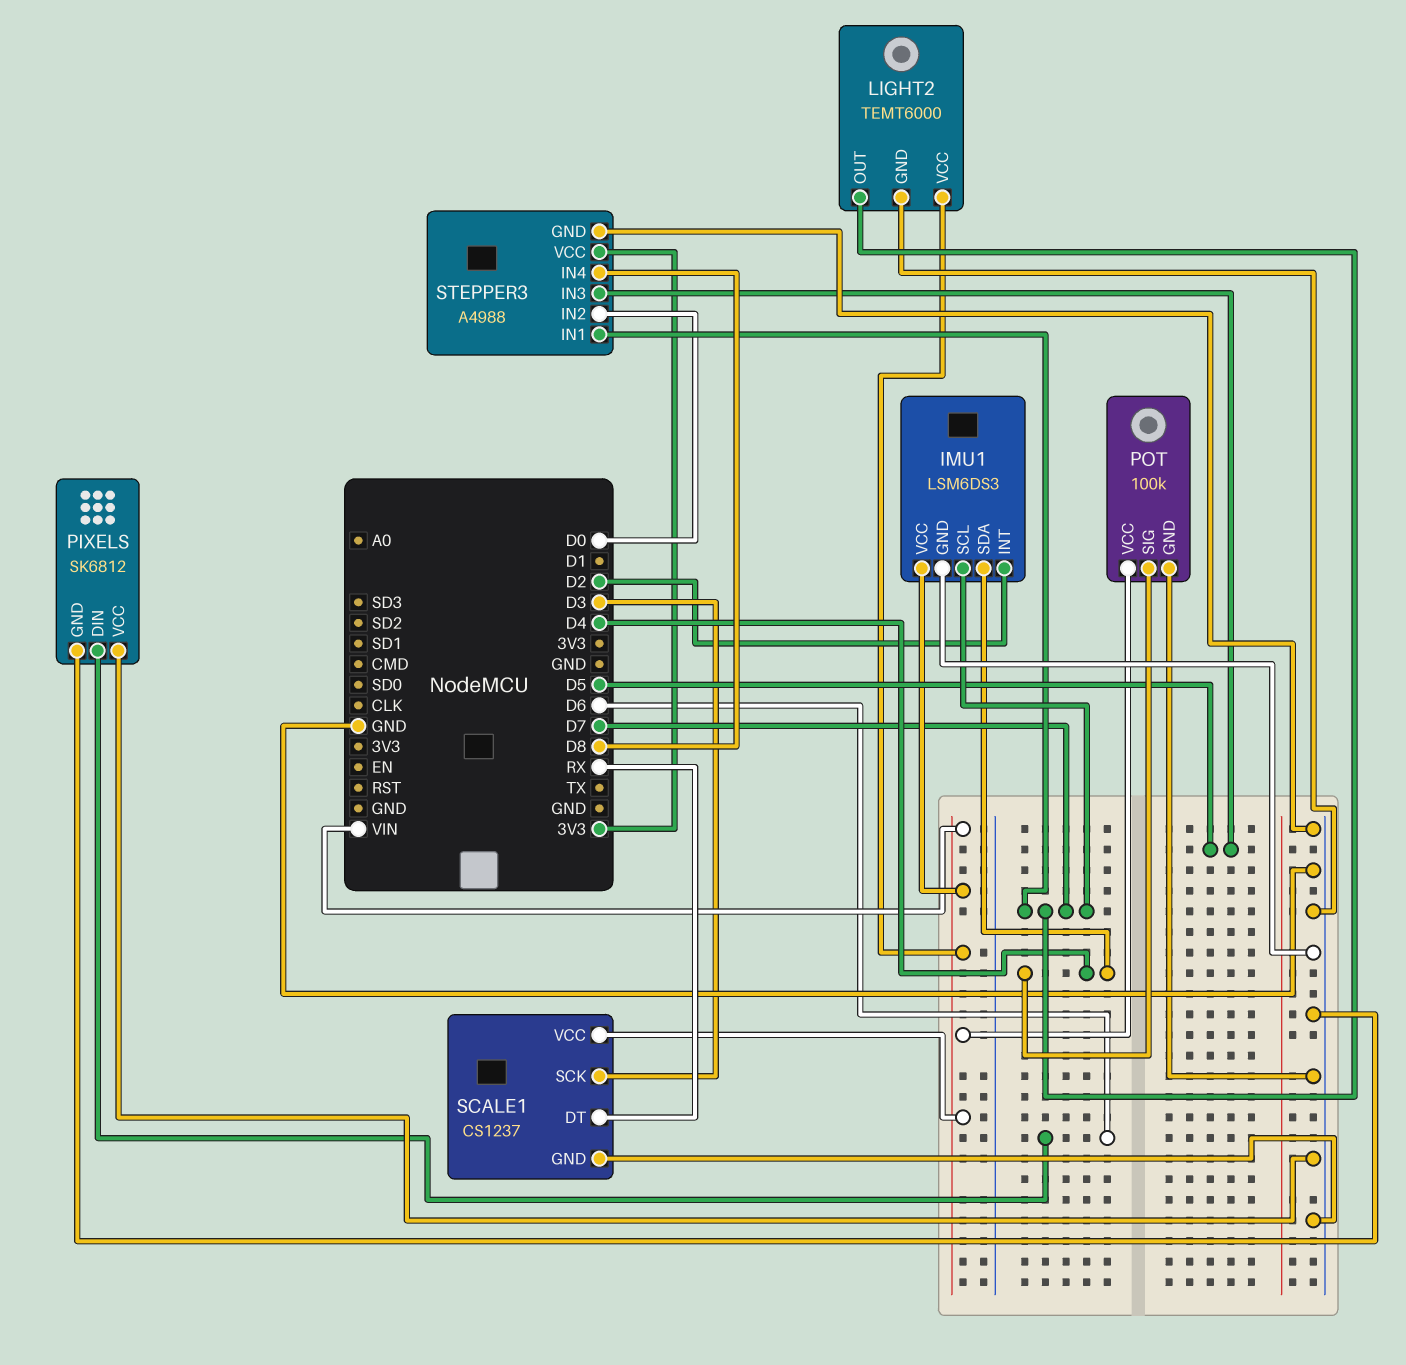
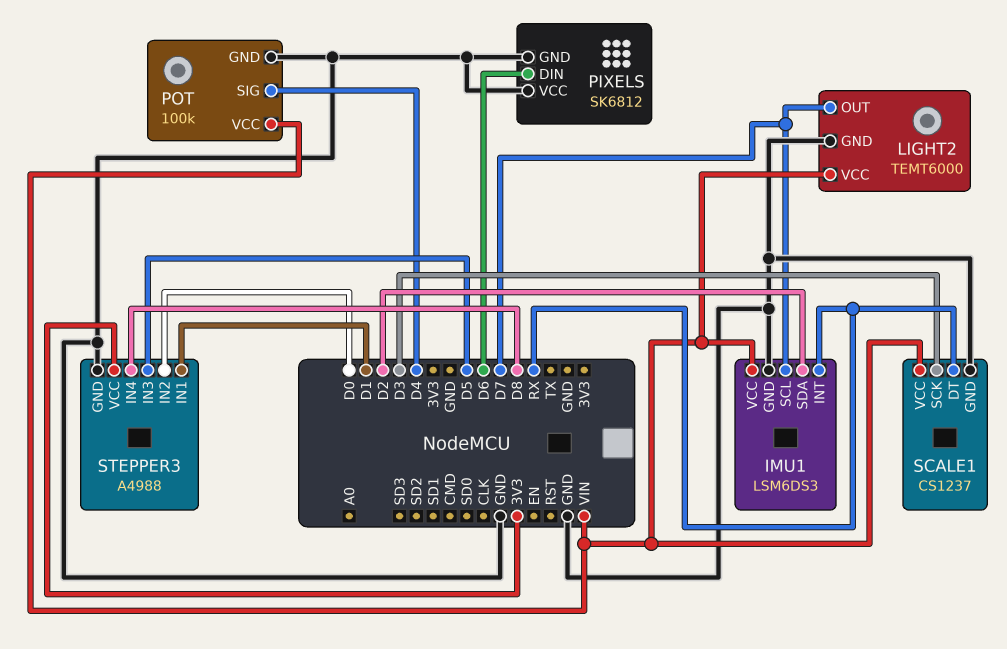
IMU1 pin INT: D2 -> RX
IMU1 pin SDA: D4 -> D2
STEPPER3 pin IN1: D7 -> D1

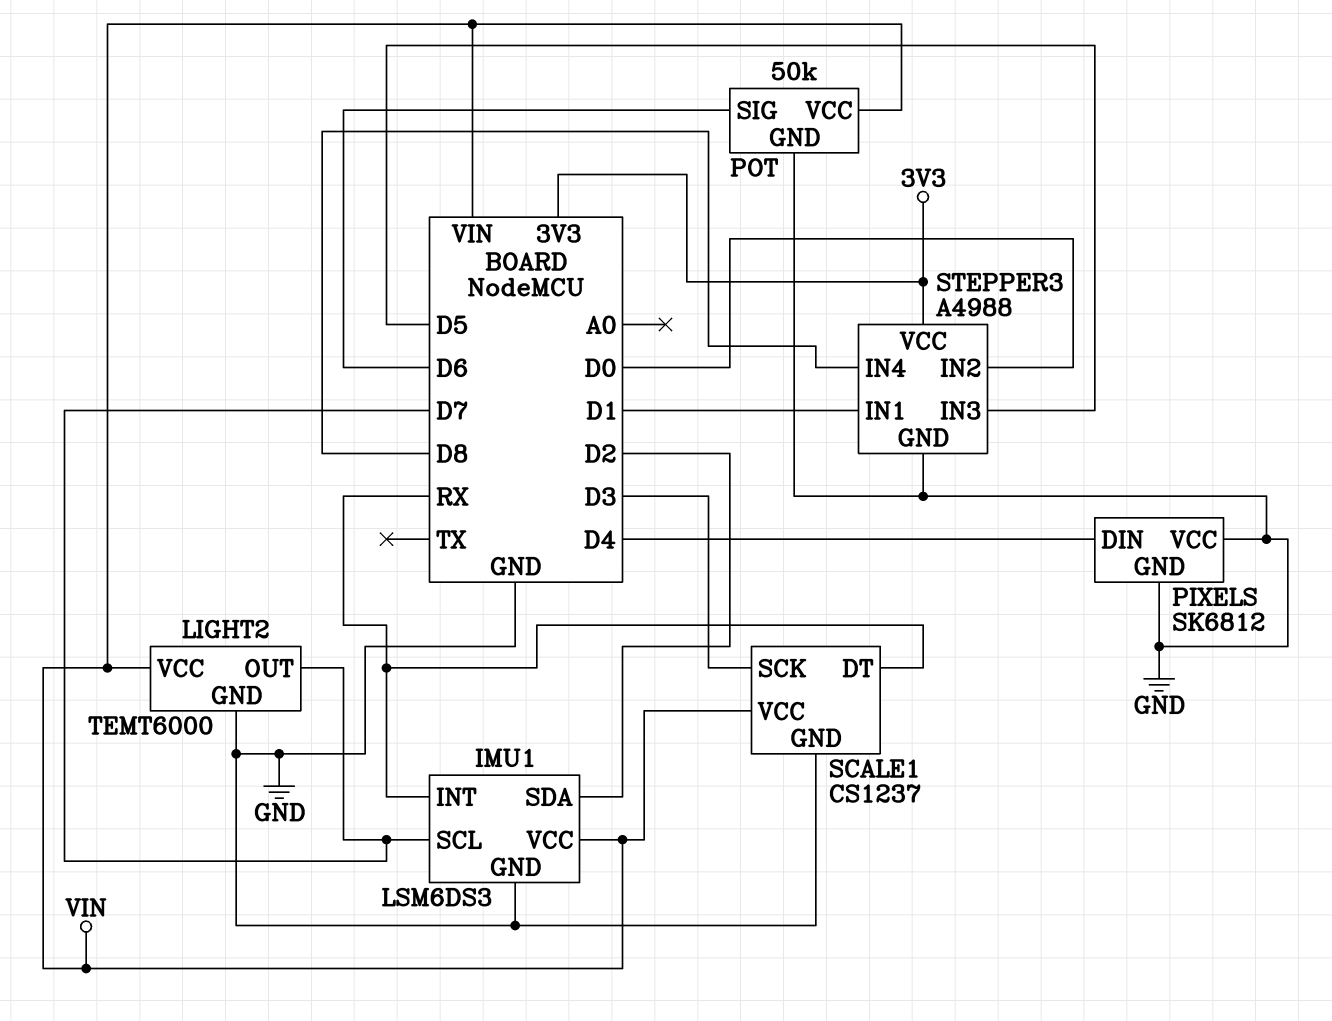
PIXELS pin DIN: D6 -> D4
POT: 100k -> 50k
POT pin SIG: D4 -> D6

